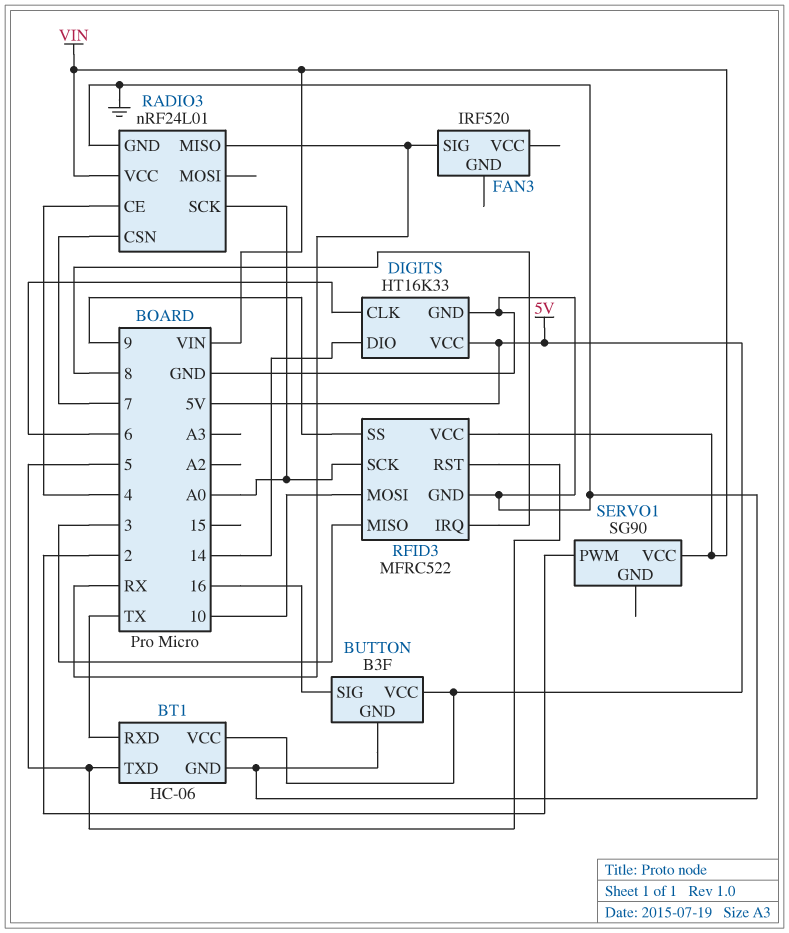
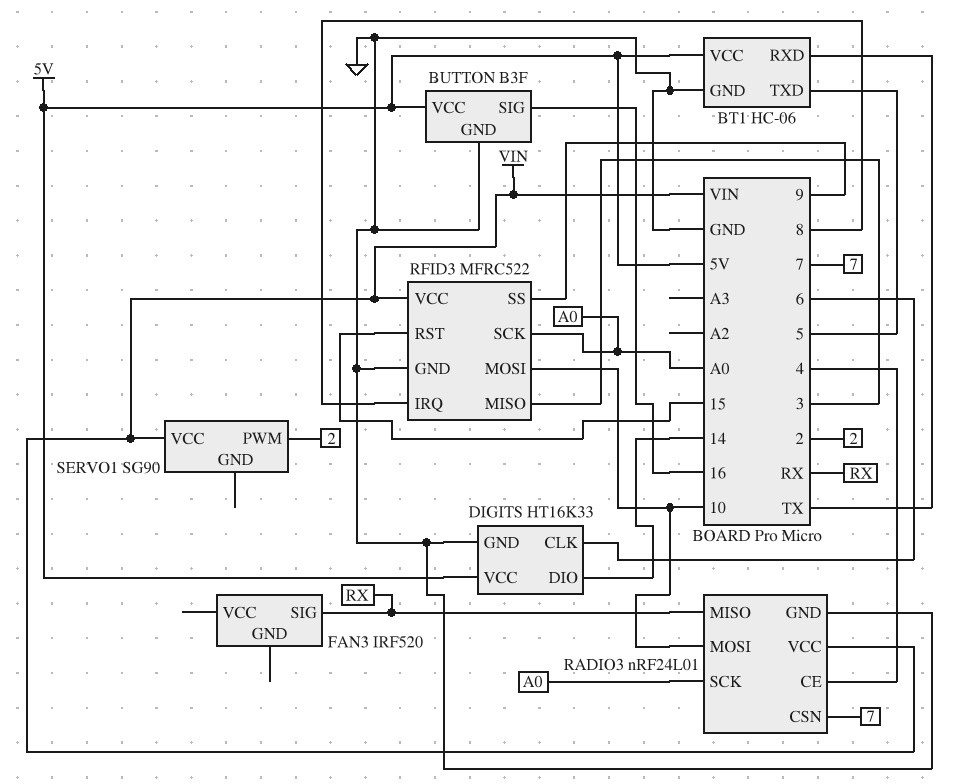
RADIO3 pin MOSI: none -> 10
RFID3 pin RST: 5 -> 15

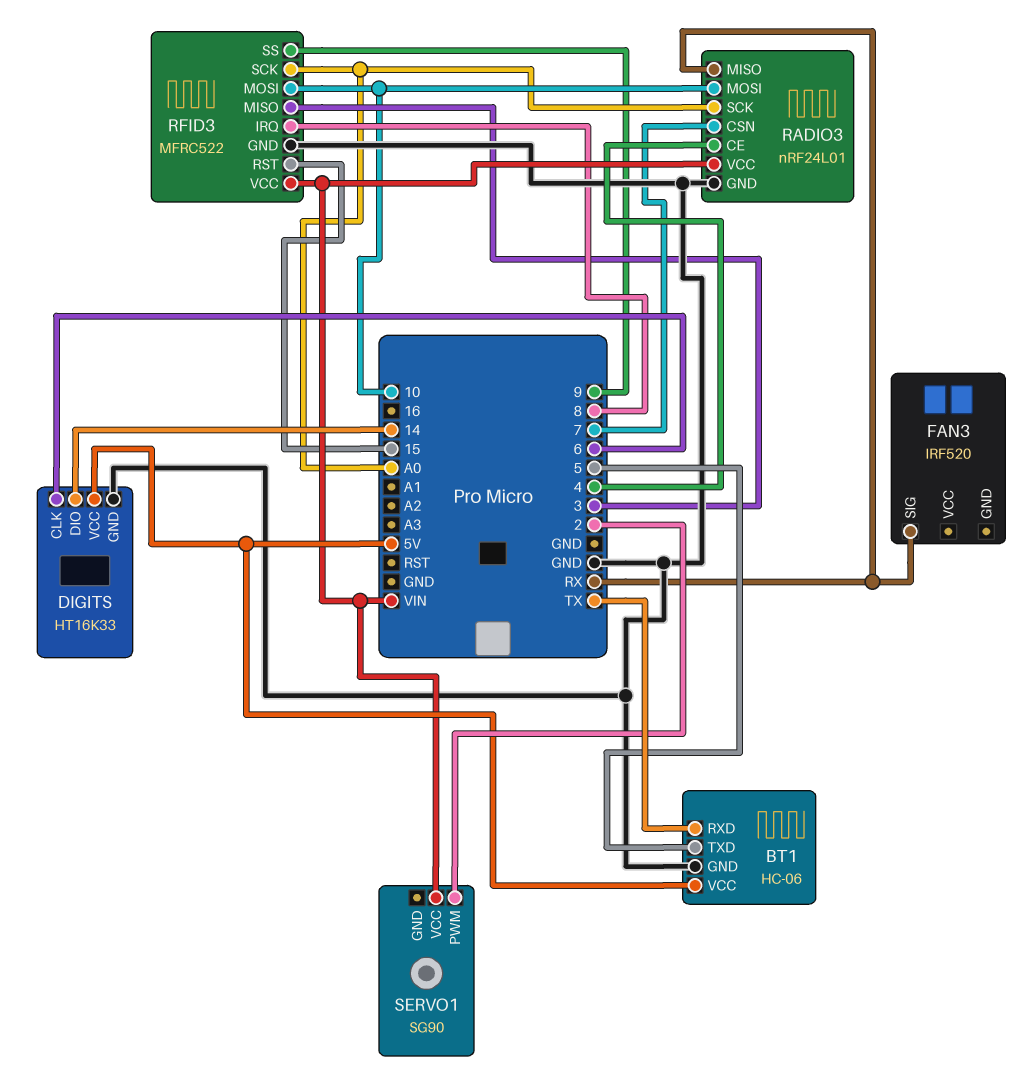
BUTTON: B3F -> none
BUTTON pin GND: GND -> none
BUTTON pin SIG: 16 -> none
BUTTON pin VCC: 5V -> none

